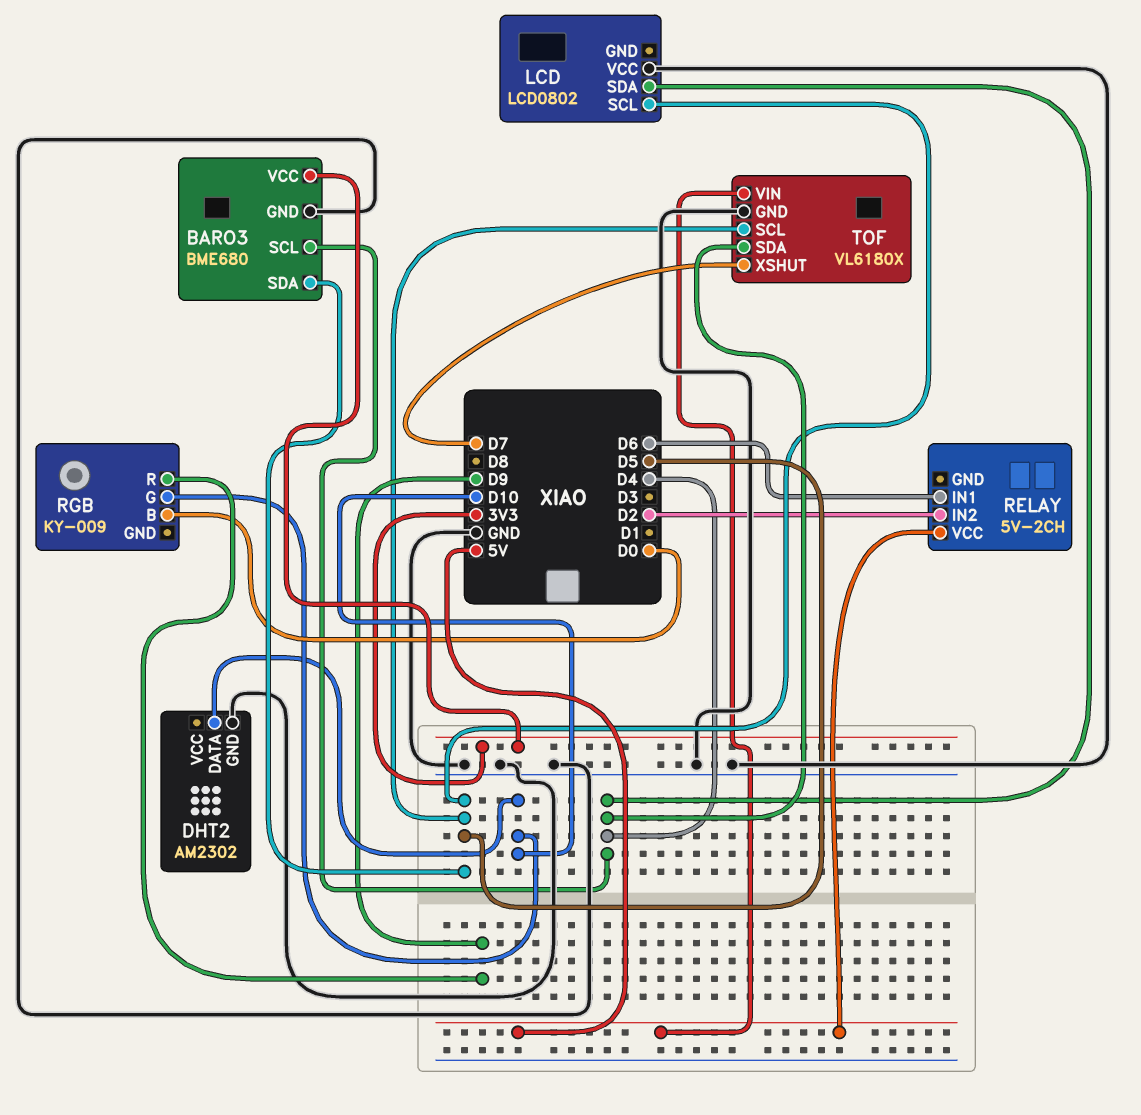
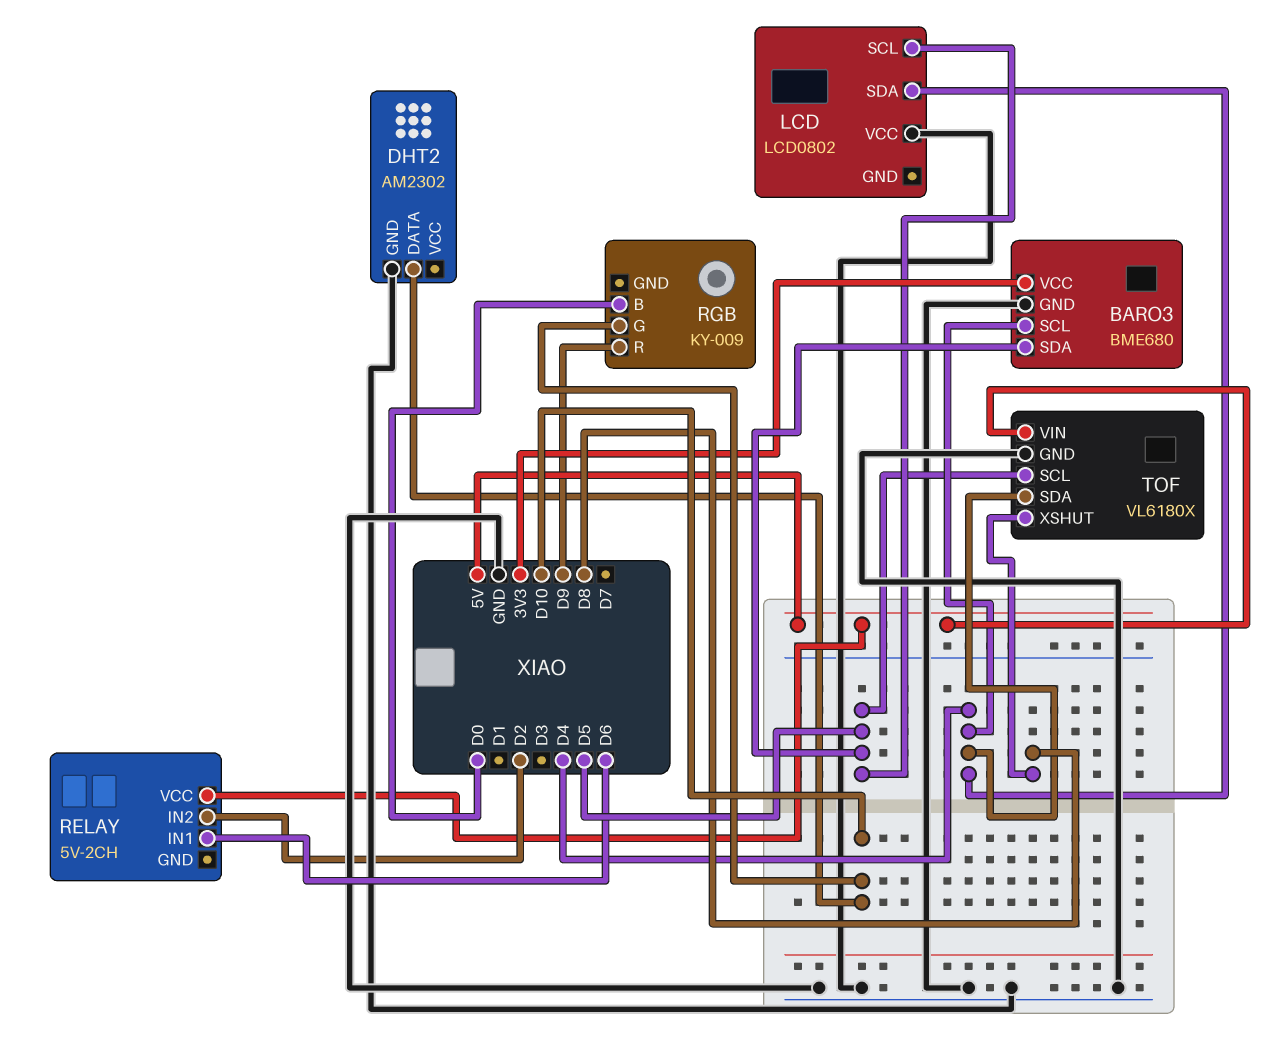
TOF pin XSHUT: D7 -> D8

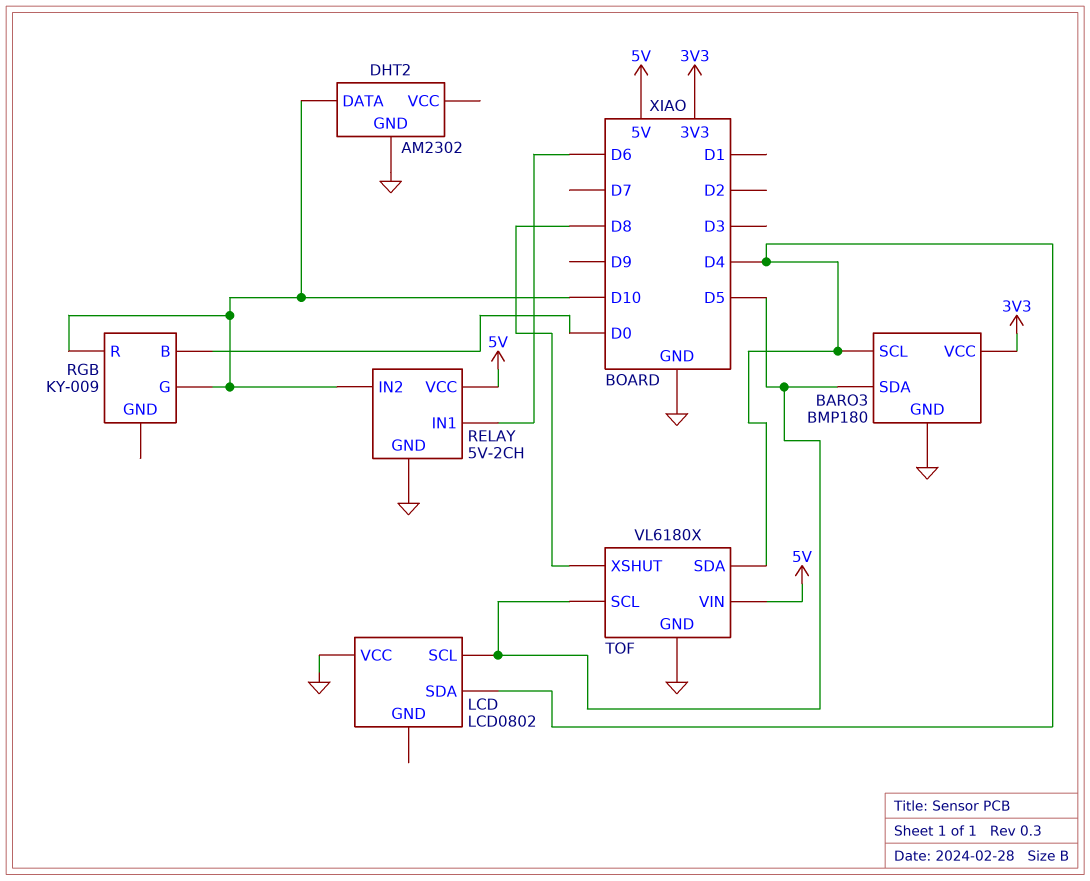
BARO3: BME680 -> BMP180
RELAY pin GND: none -> GND
RELAY pin IN2: D2 -> D10
RGB pin R: D9 -> D10

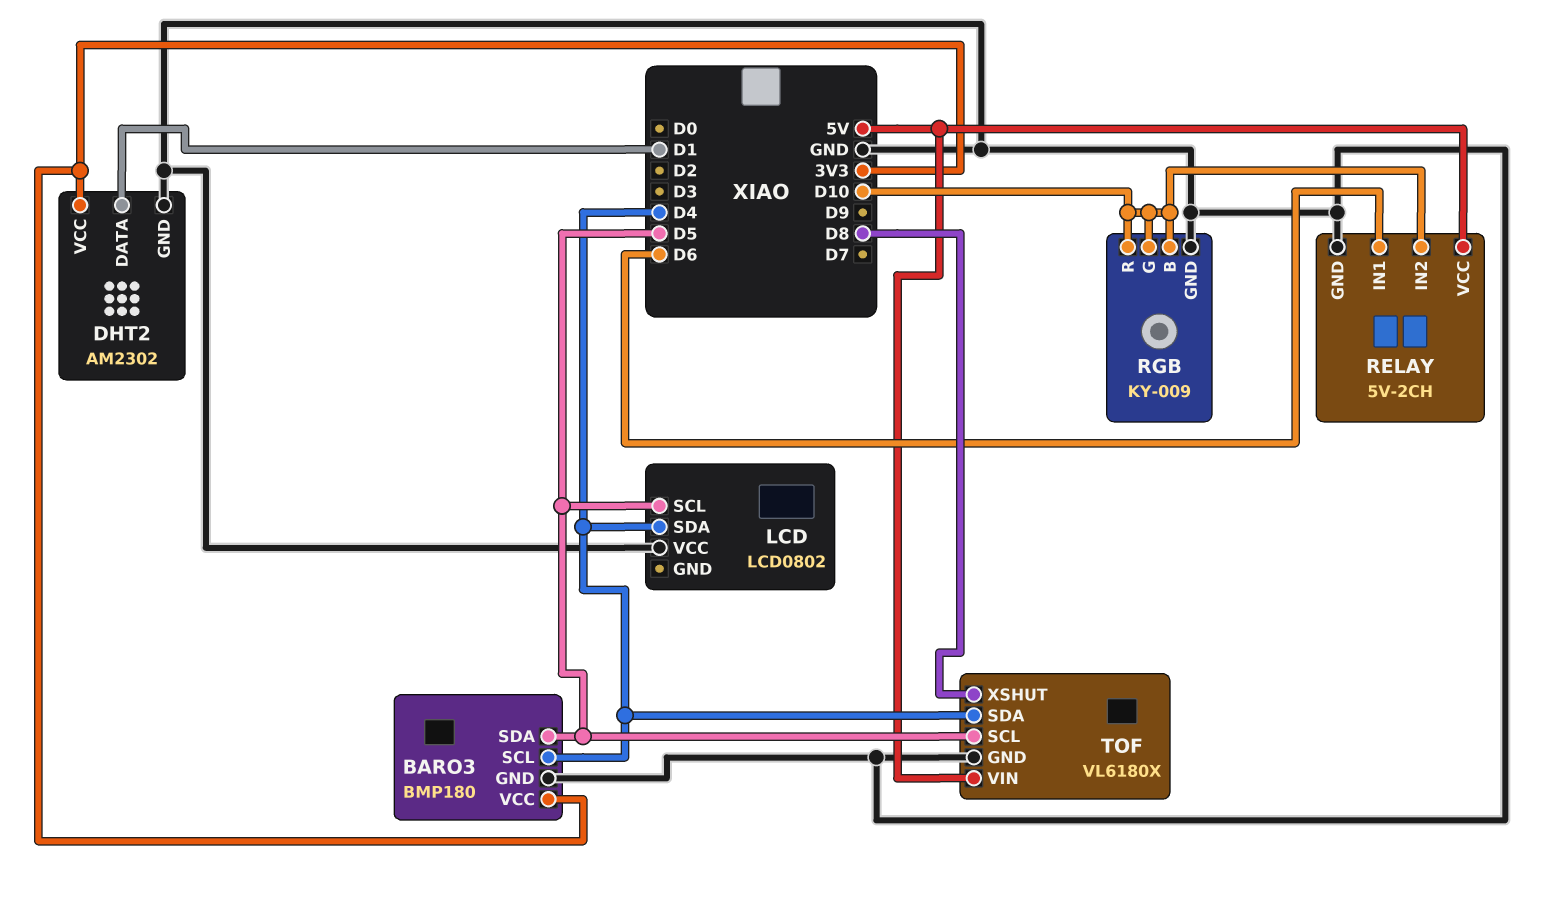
DHT2 pin DATA: D10 -> D1
DHT2 pin VCC: none -> 3V3
RGB pin B: D0 -> D10
RGB pin GND: none -> GND

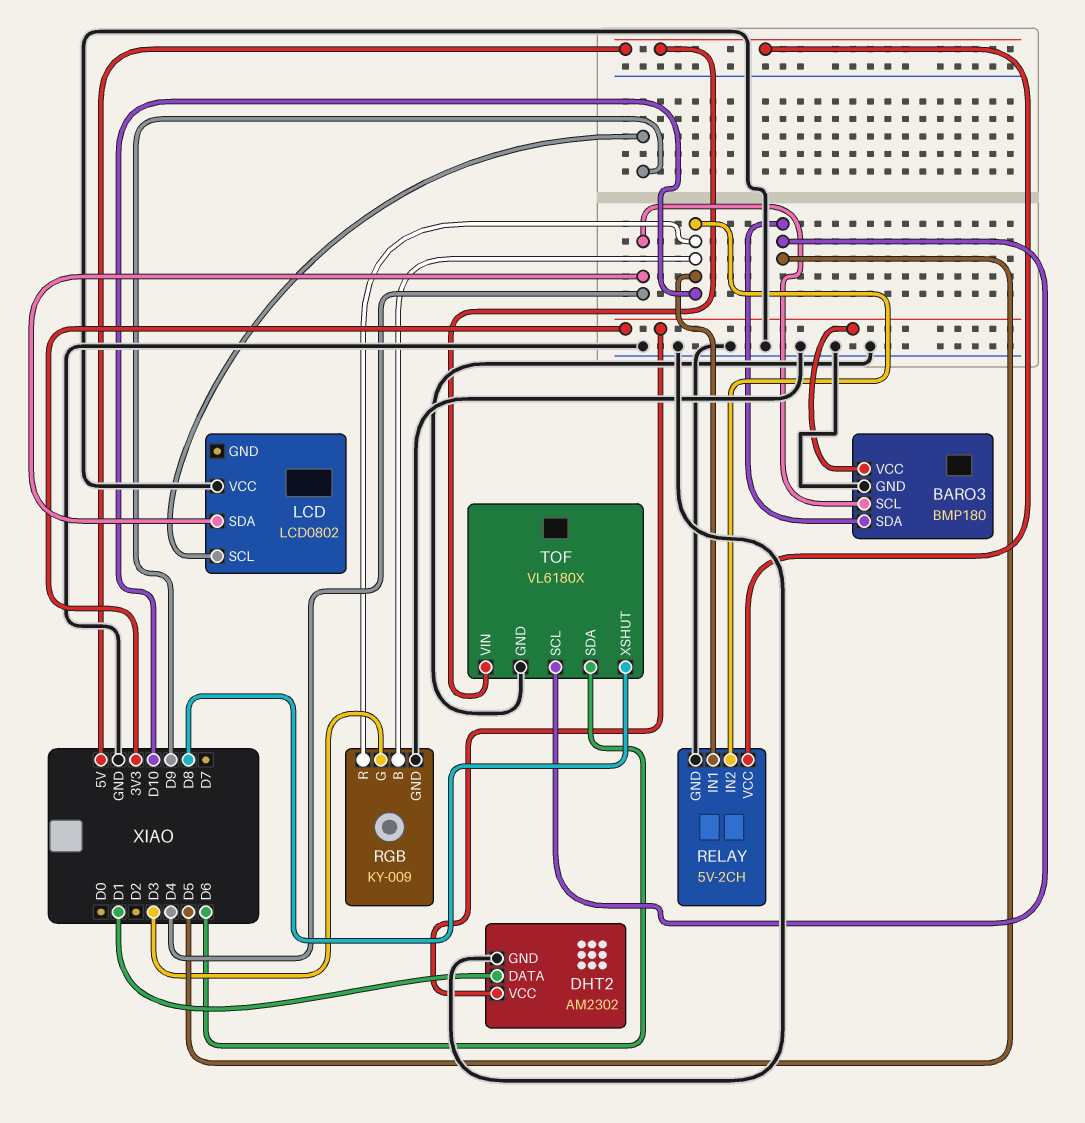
LCD pin SCL: D5 -> D9
RELAY pin IN1: D6 -> D10
RGB pin G: D10 -> D3
TOF pin SDA: D4 -> D6

